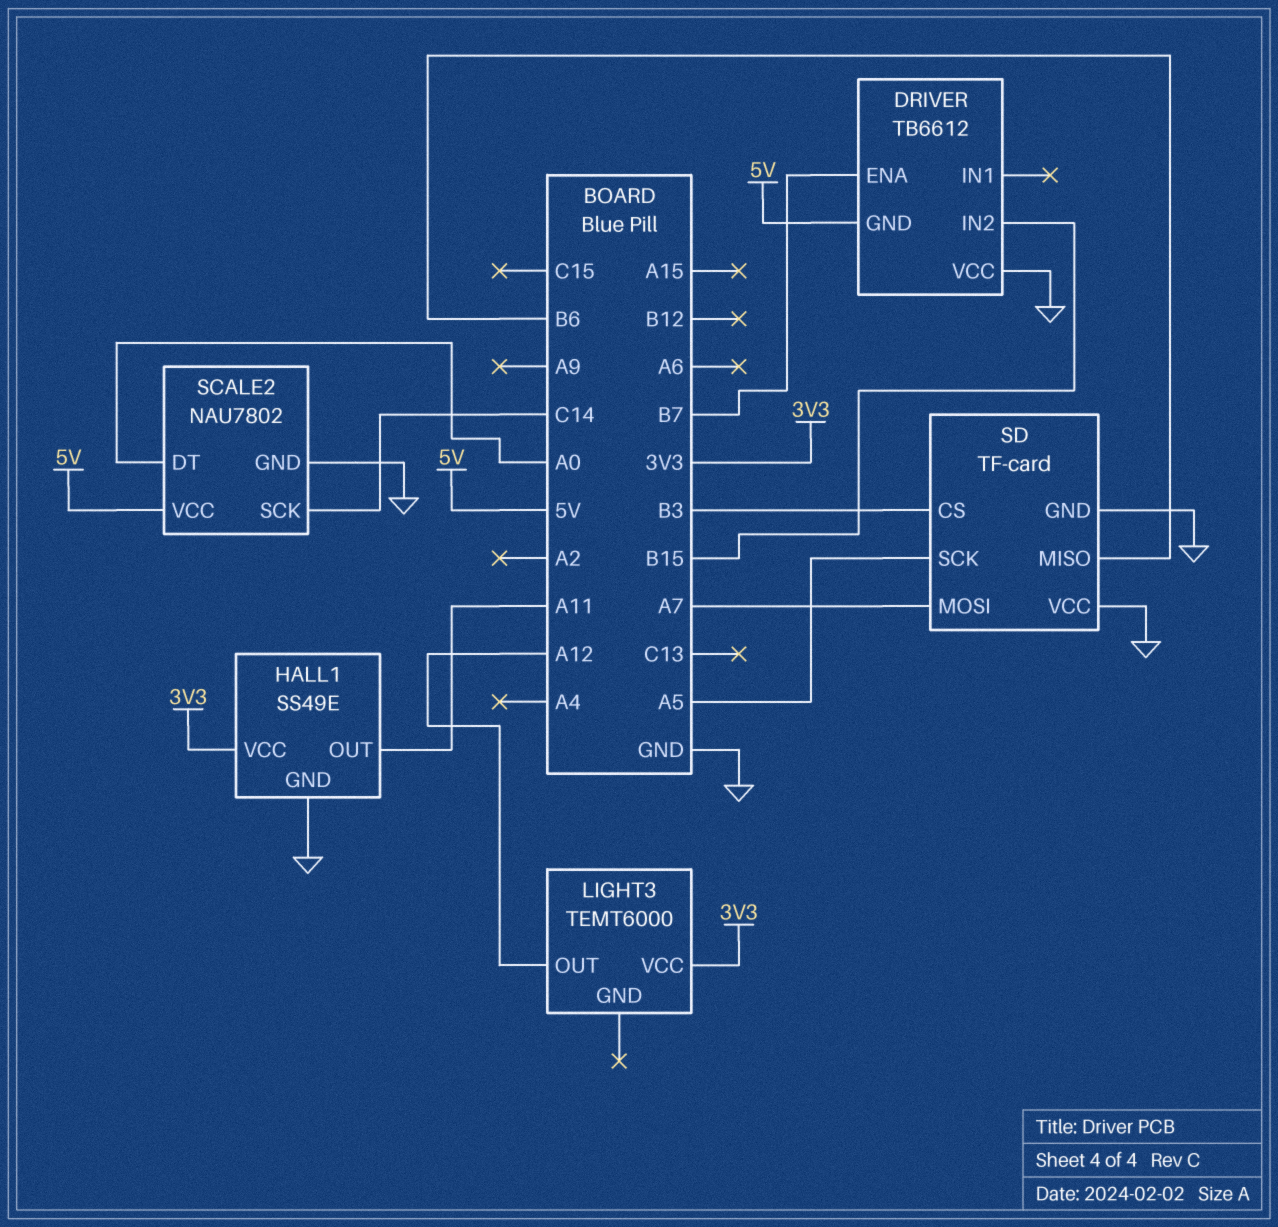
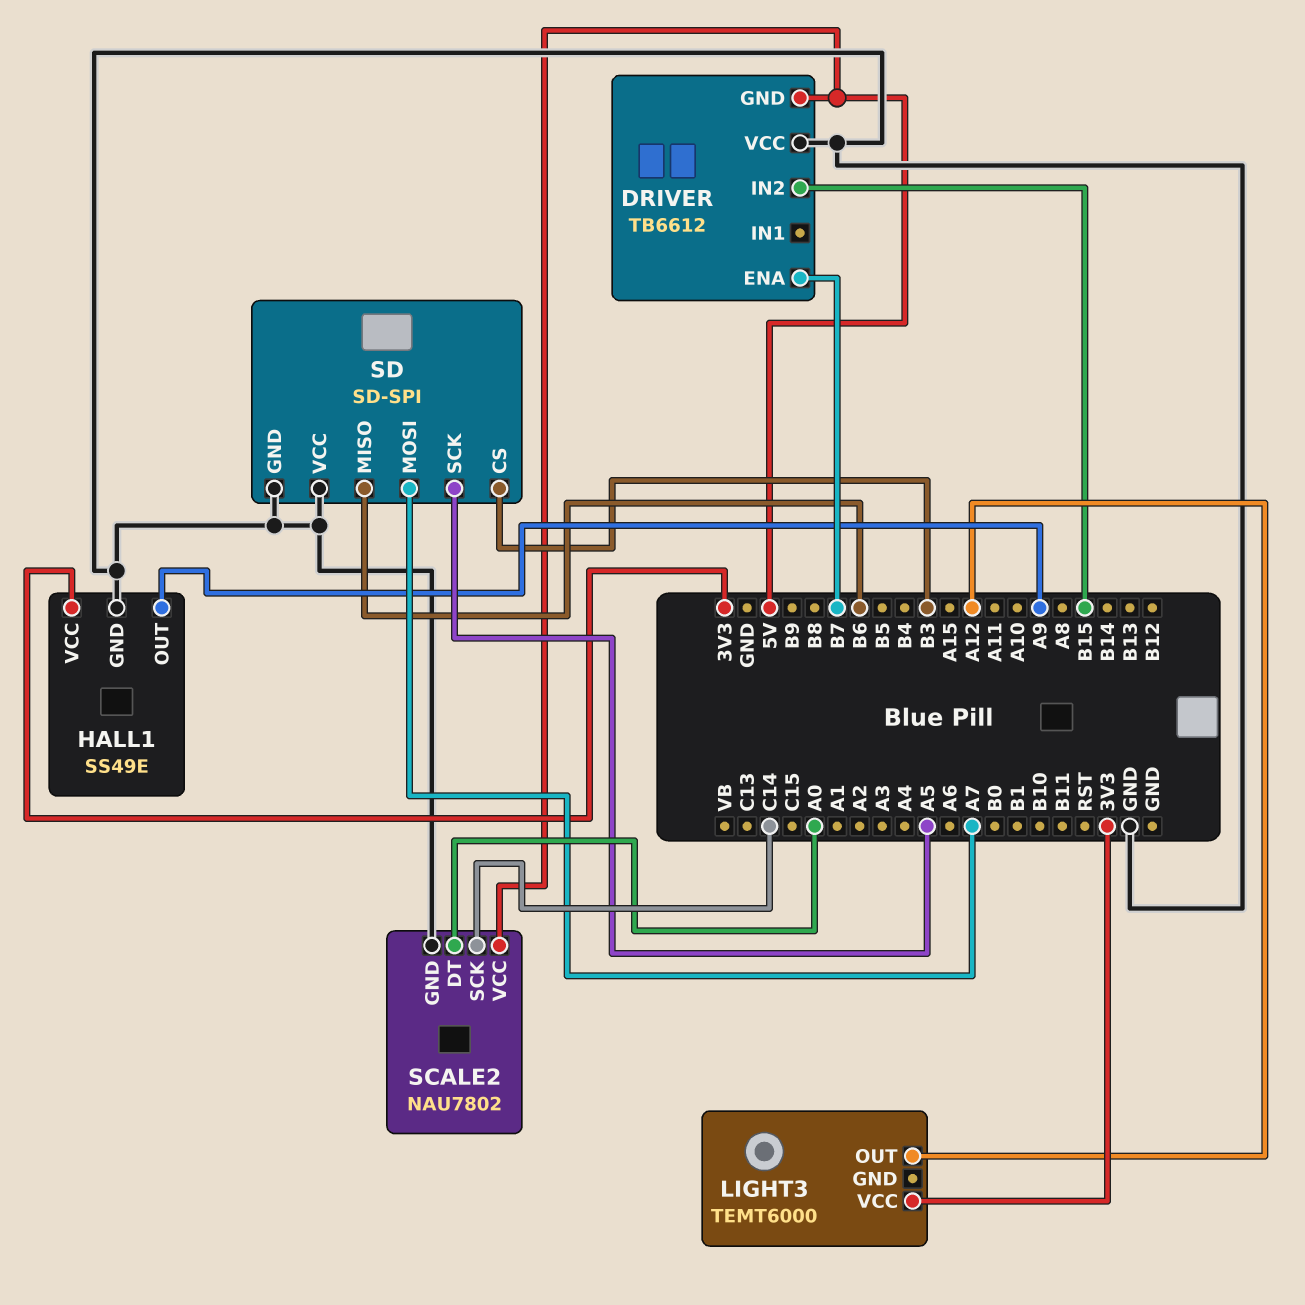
HALL1 pin OUT: A11 -> A9
SD: TF-card -> SD-SPI

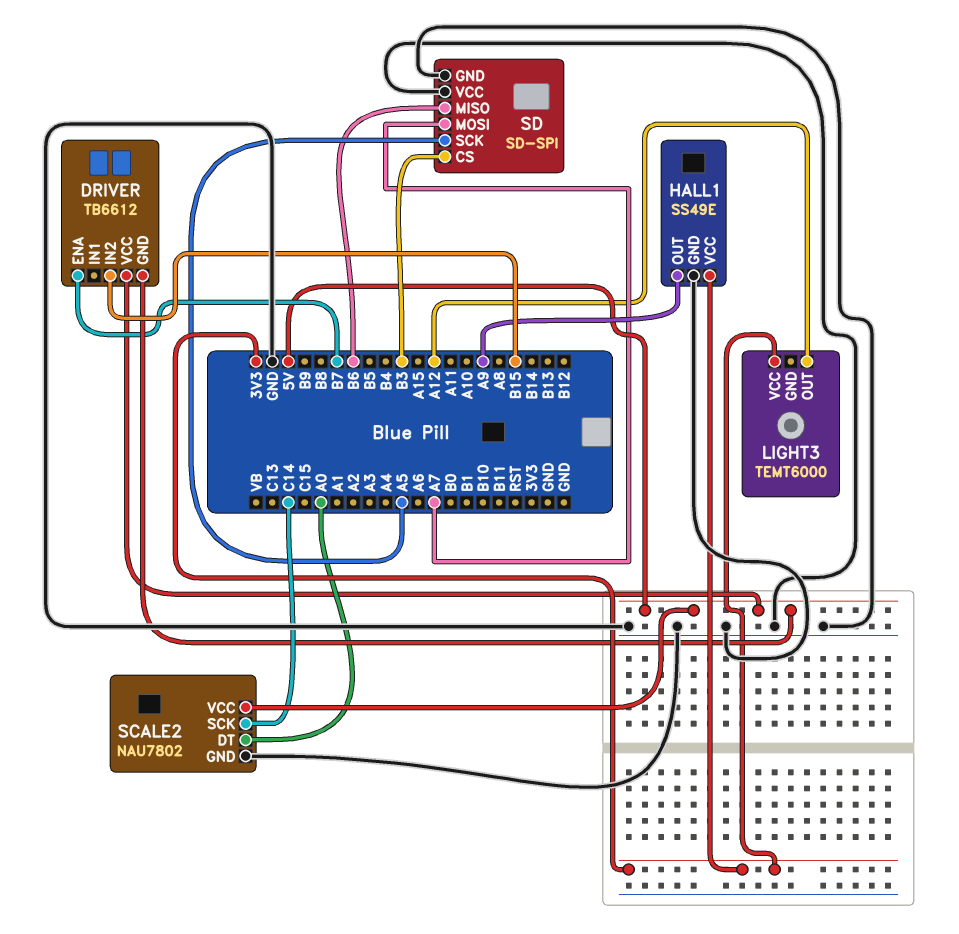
DRIVER pin VCC: GND -> 5V

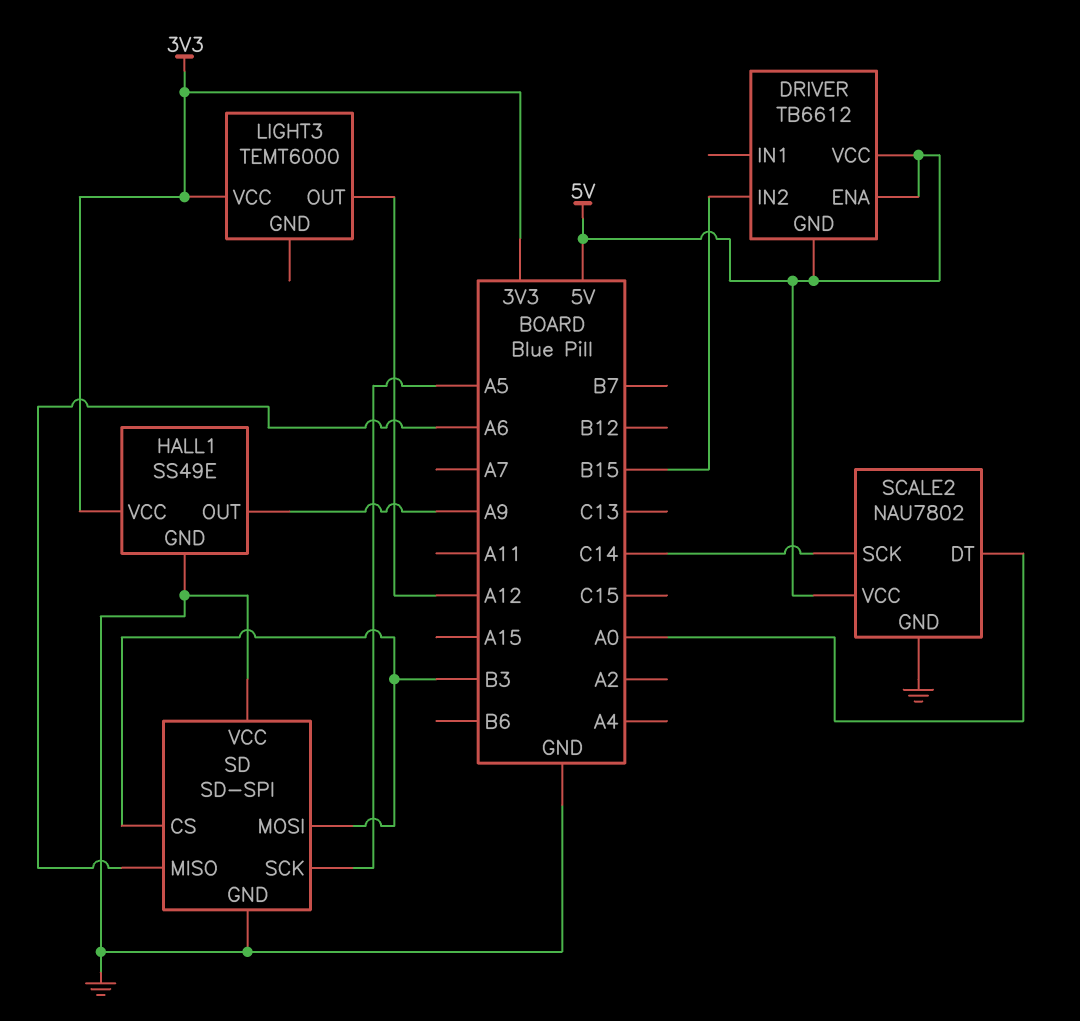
DRIVER pin ENA: B7 -> 5V
SD pin MISO: B6 -> A6
SD pin MOSI: A7 -> B3

